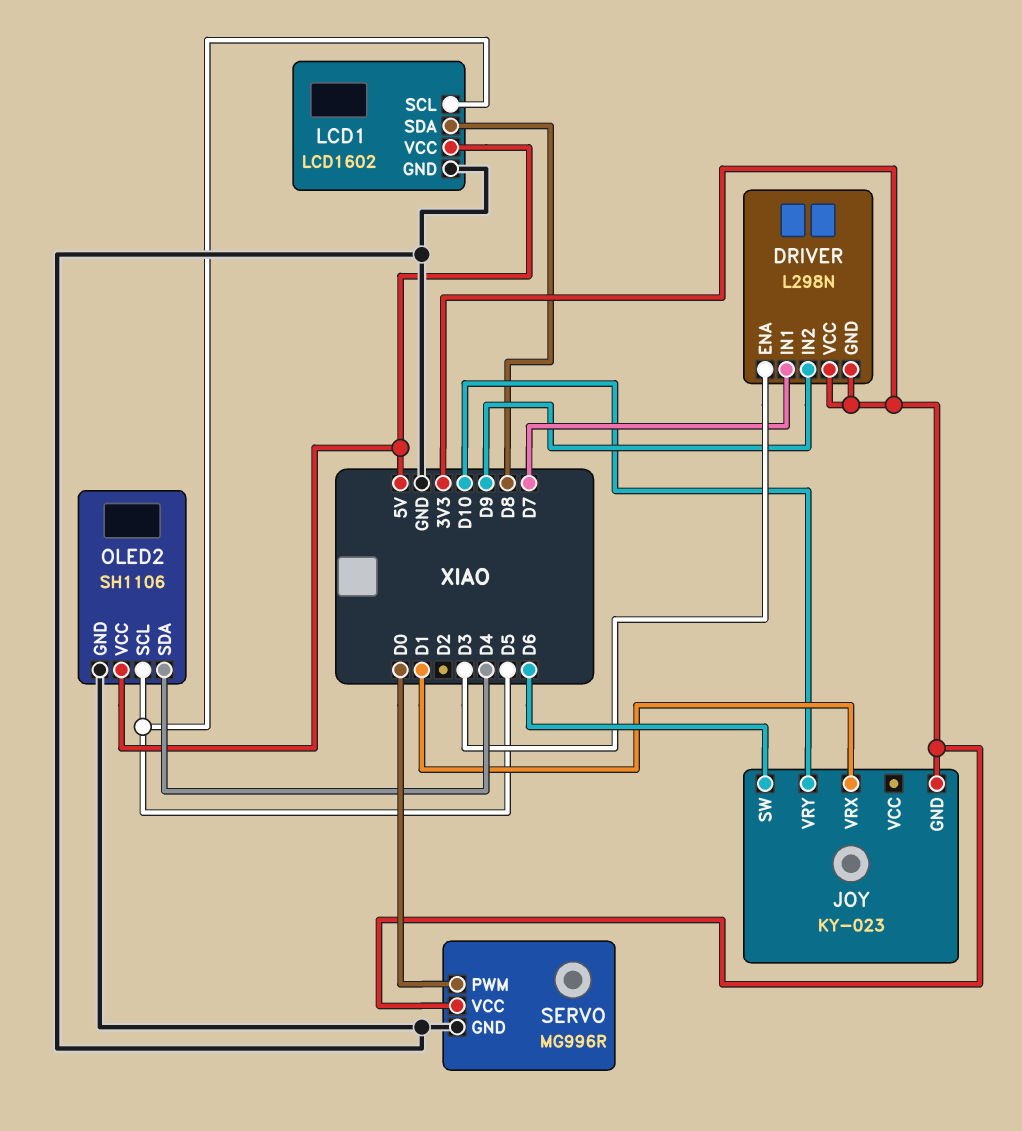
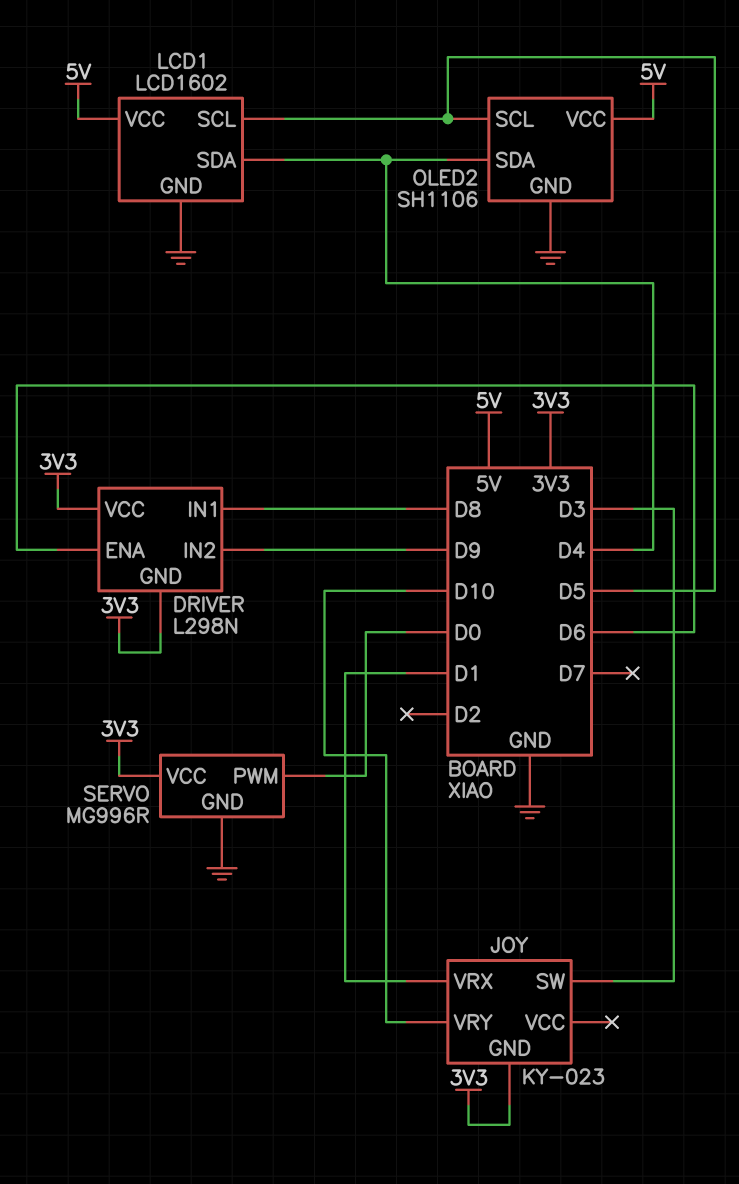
DRIVER pin ENA: D3 -> D6
DRIVER pin IN1: D7 -> D8
JOY pin SW: D6 -> D3
LCD1 pin SDA: D8 -> D4

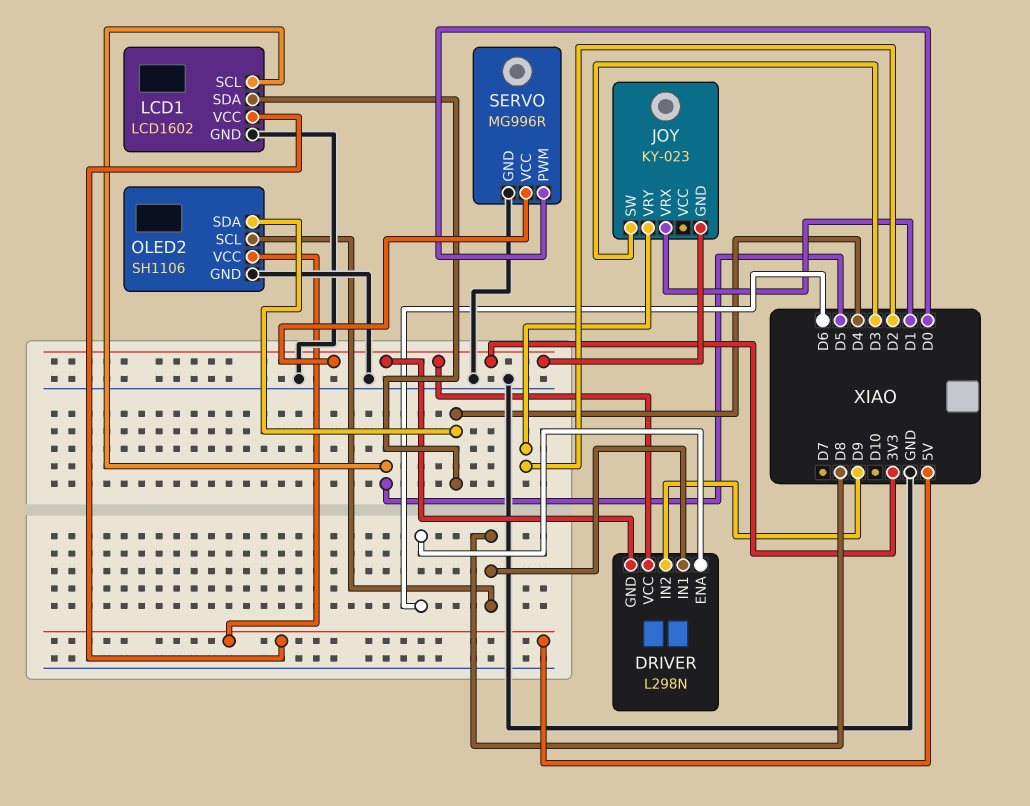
JOY pin VRY: D10 -> D2
OLED2 pin SCL: D5 -> D8

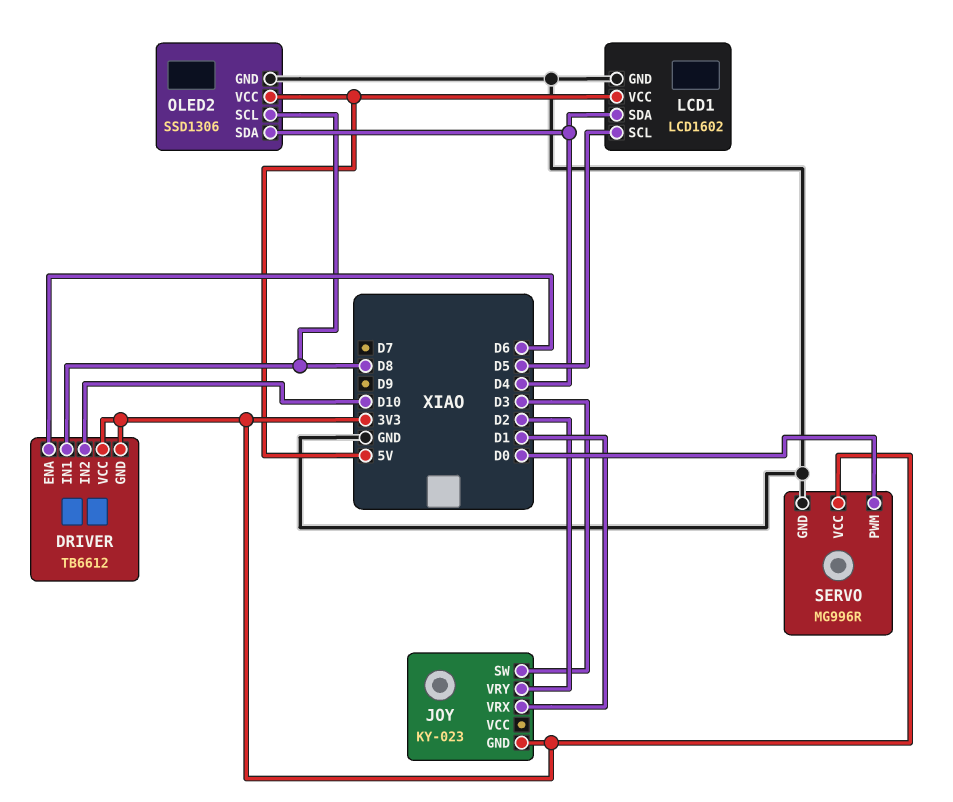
DRIVER: L298N -> TB6612
DRIVER pin IN2: D9 -> D10
OLED2: SH1106 -> SSD1306

